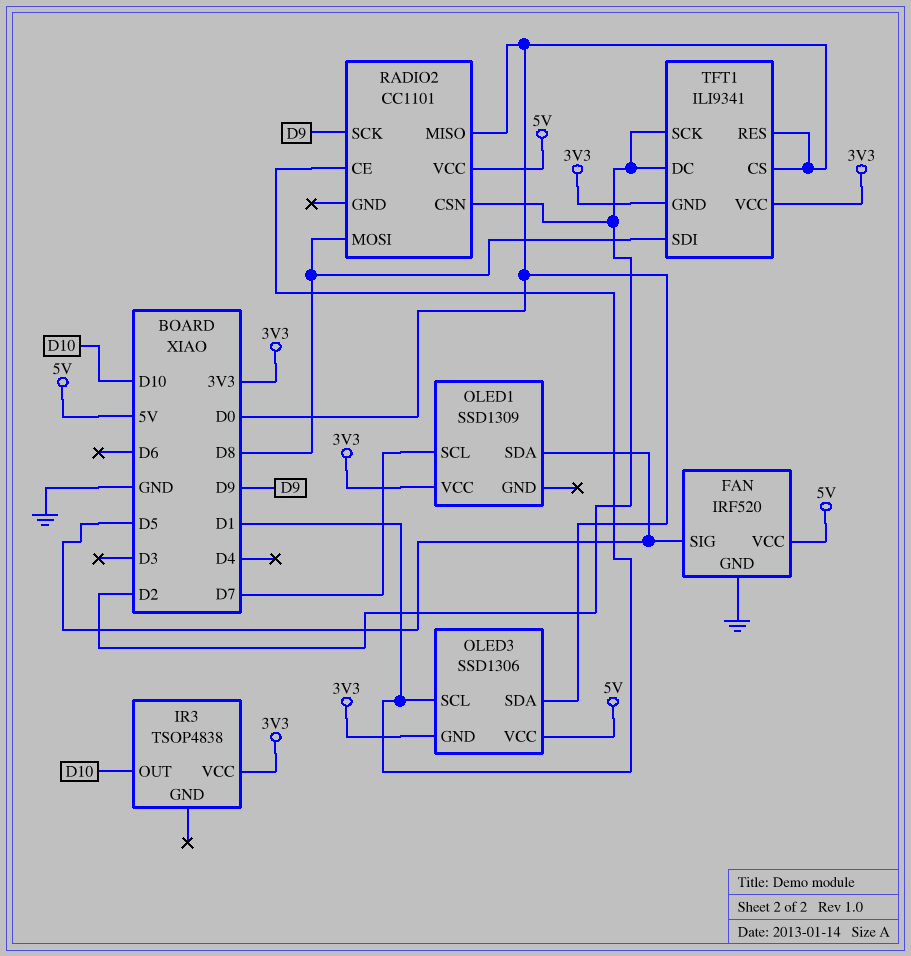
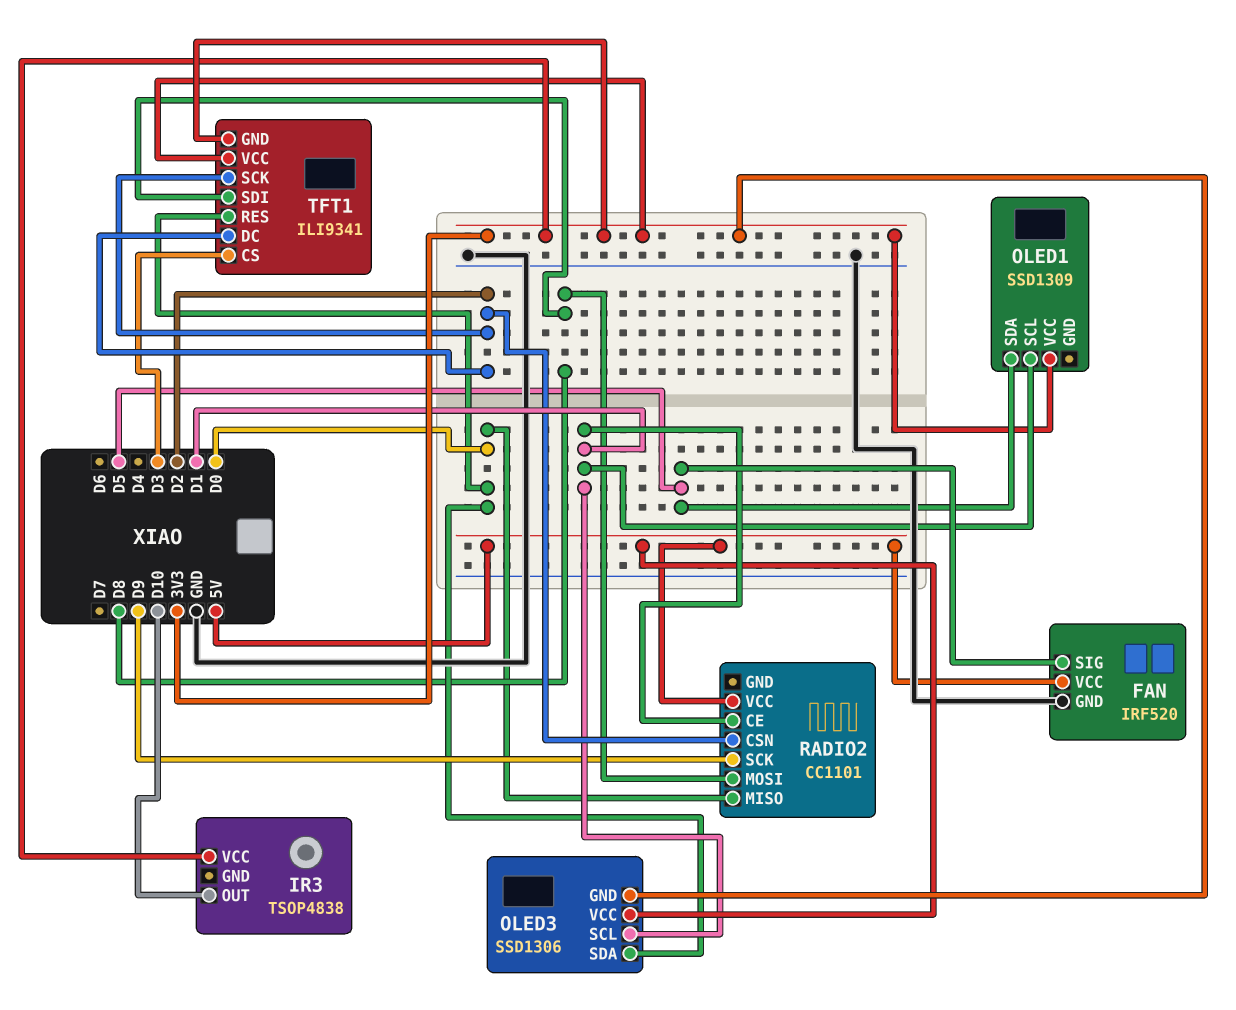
OLED1 pin SCL: D7 -> D1
TFT1 pin CS: D0 -> D3

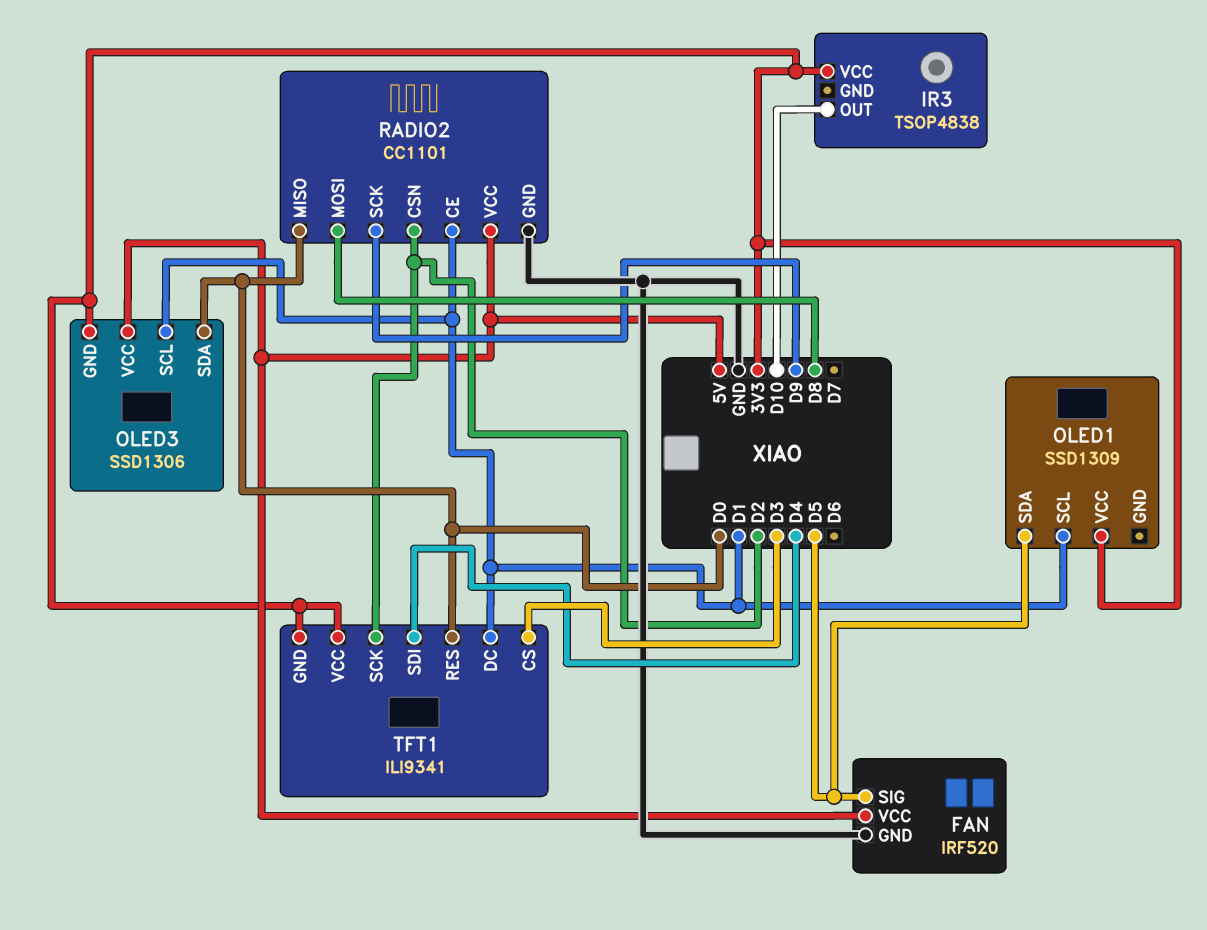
RADIO2 pin GND: none -> GND
TFT1 pin DC: D2 -> D1
TFT1 pin SDI: D8 -> D4

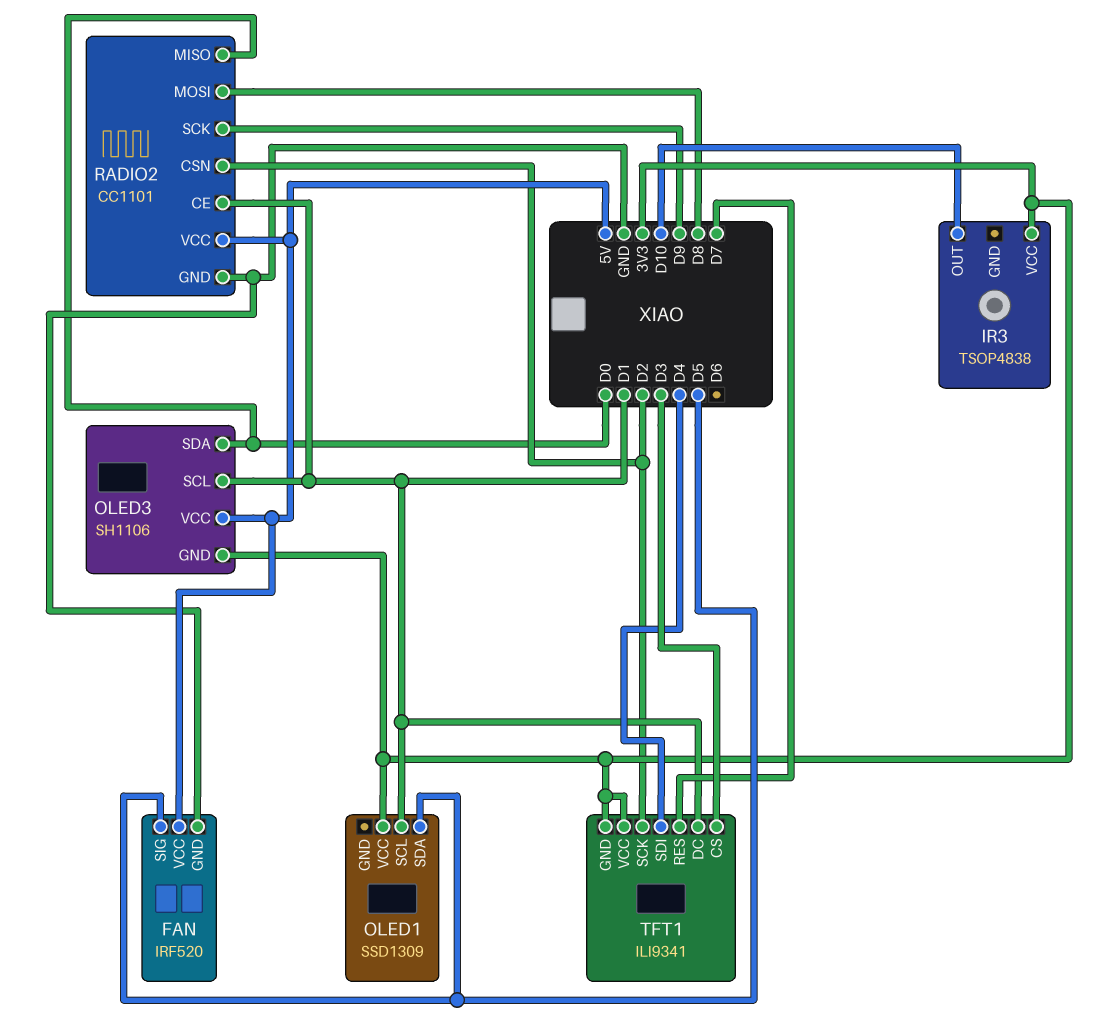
OLED3: SSD1306 -> SH1106
TFT1 pin RES: D0 -> D7

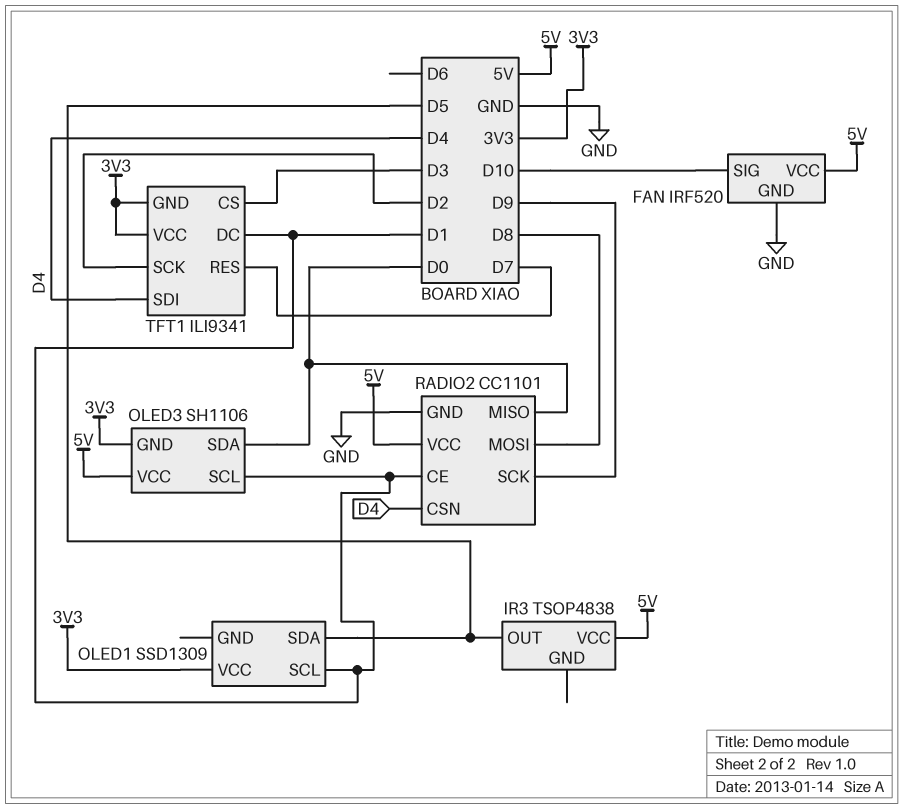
FAN pin SIG: D5 -> D10
IR3 pin OUT: D10 -> D5
IR3 pin VCC: 3V3 -> 5V
RADIO2 pin CSN: D2 -> D4

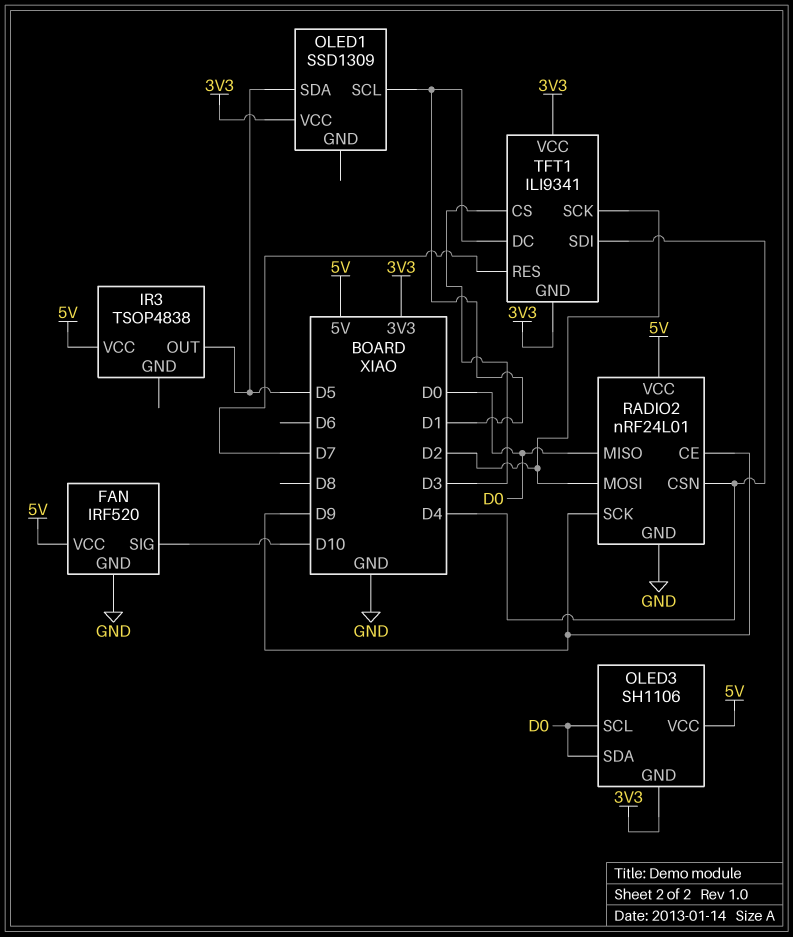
OLED3 pin SCL: D1 -> D0
RADIO2: CC1101 -> nRF24L01
RADIO2 pin CE: D1 -> D9
RADIO2 pin MOSI: D8 -> D2

